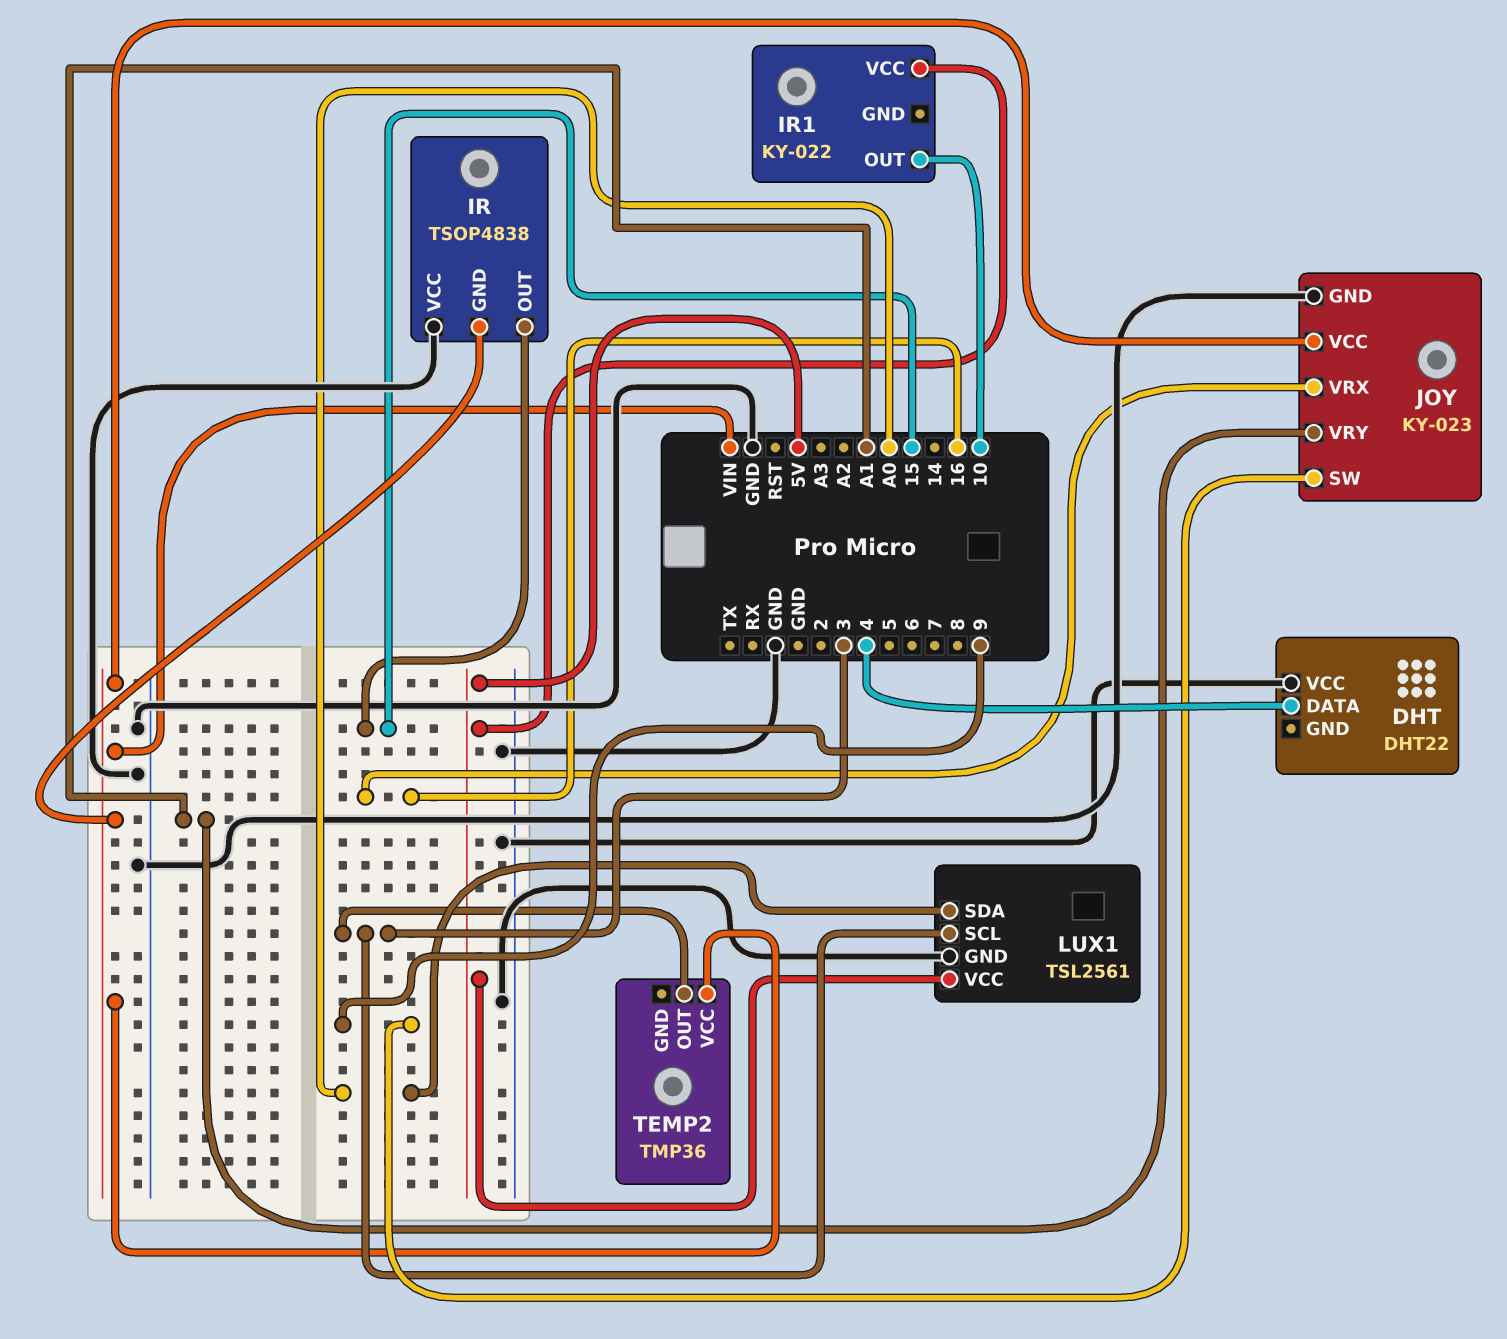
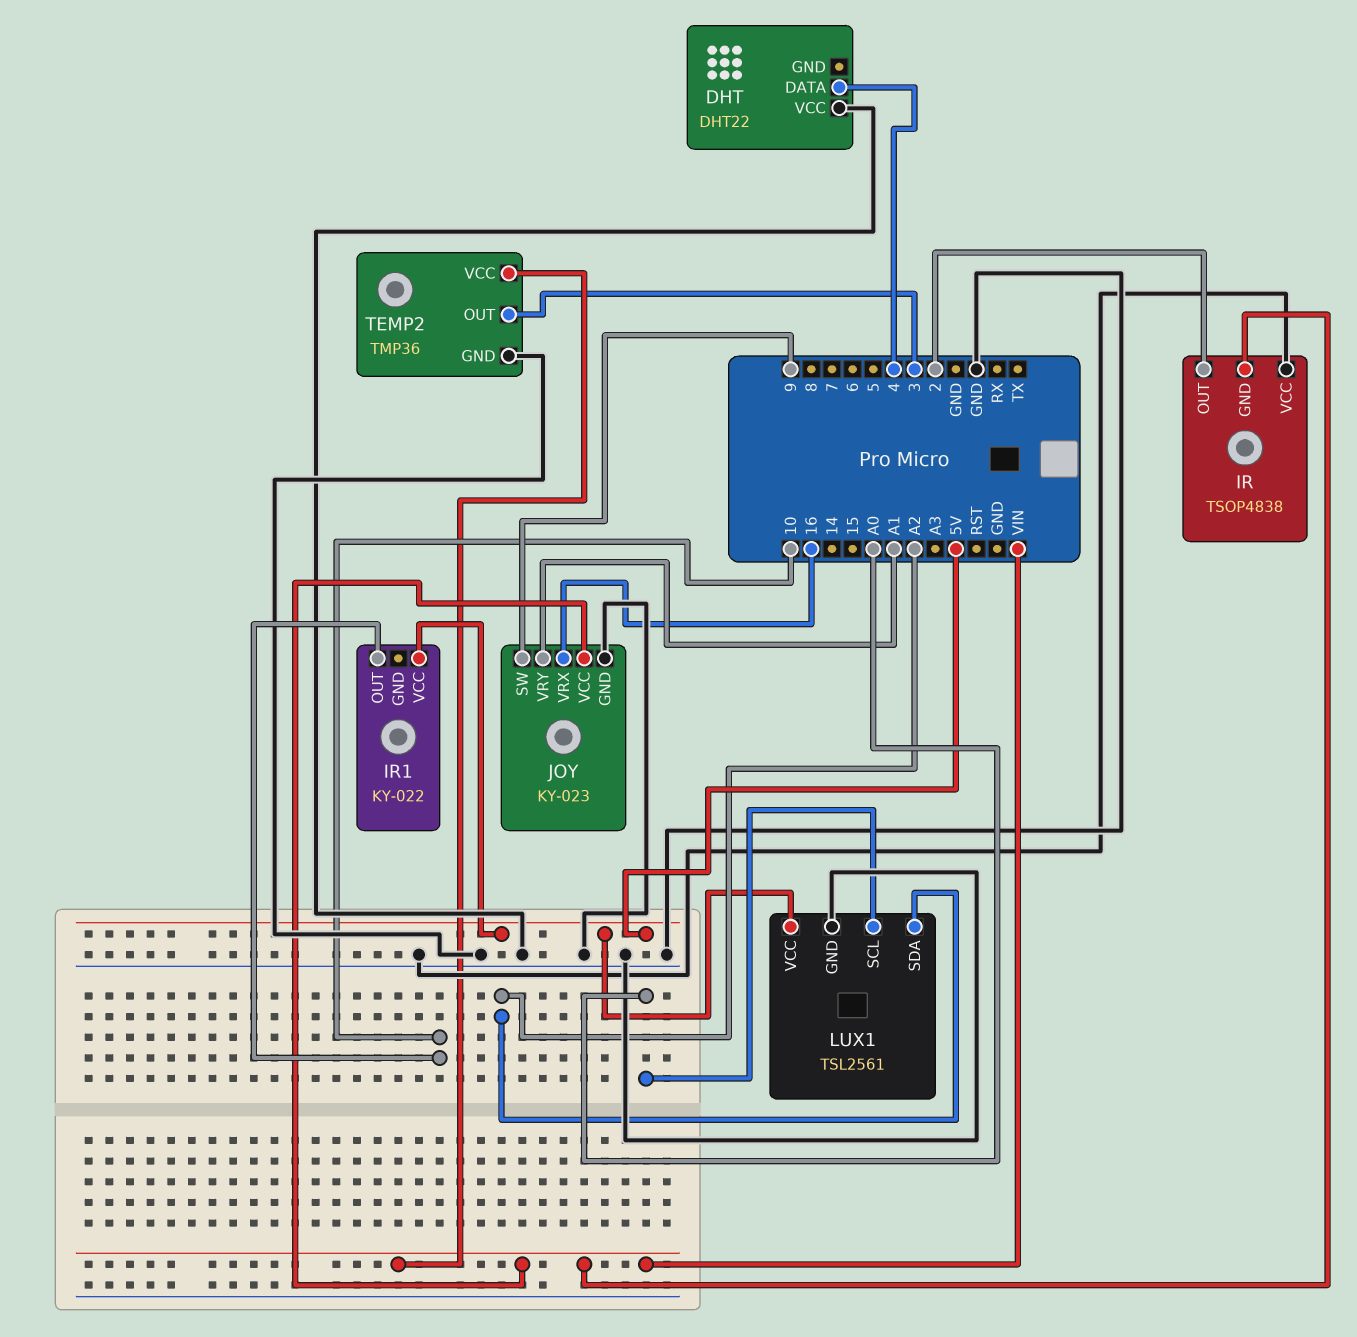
IR pin OUT: 15 -> 2
LUX1 pin SCL: 3 -> A0
LUX1 pin SDA: A0 -> A2
TEMP2 pin GND: none -> GND

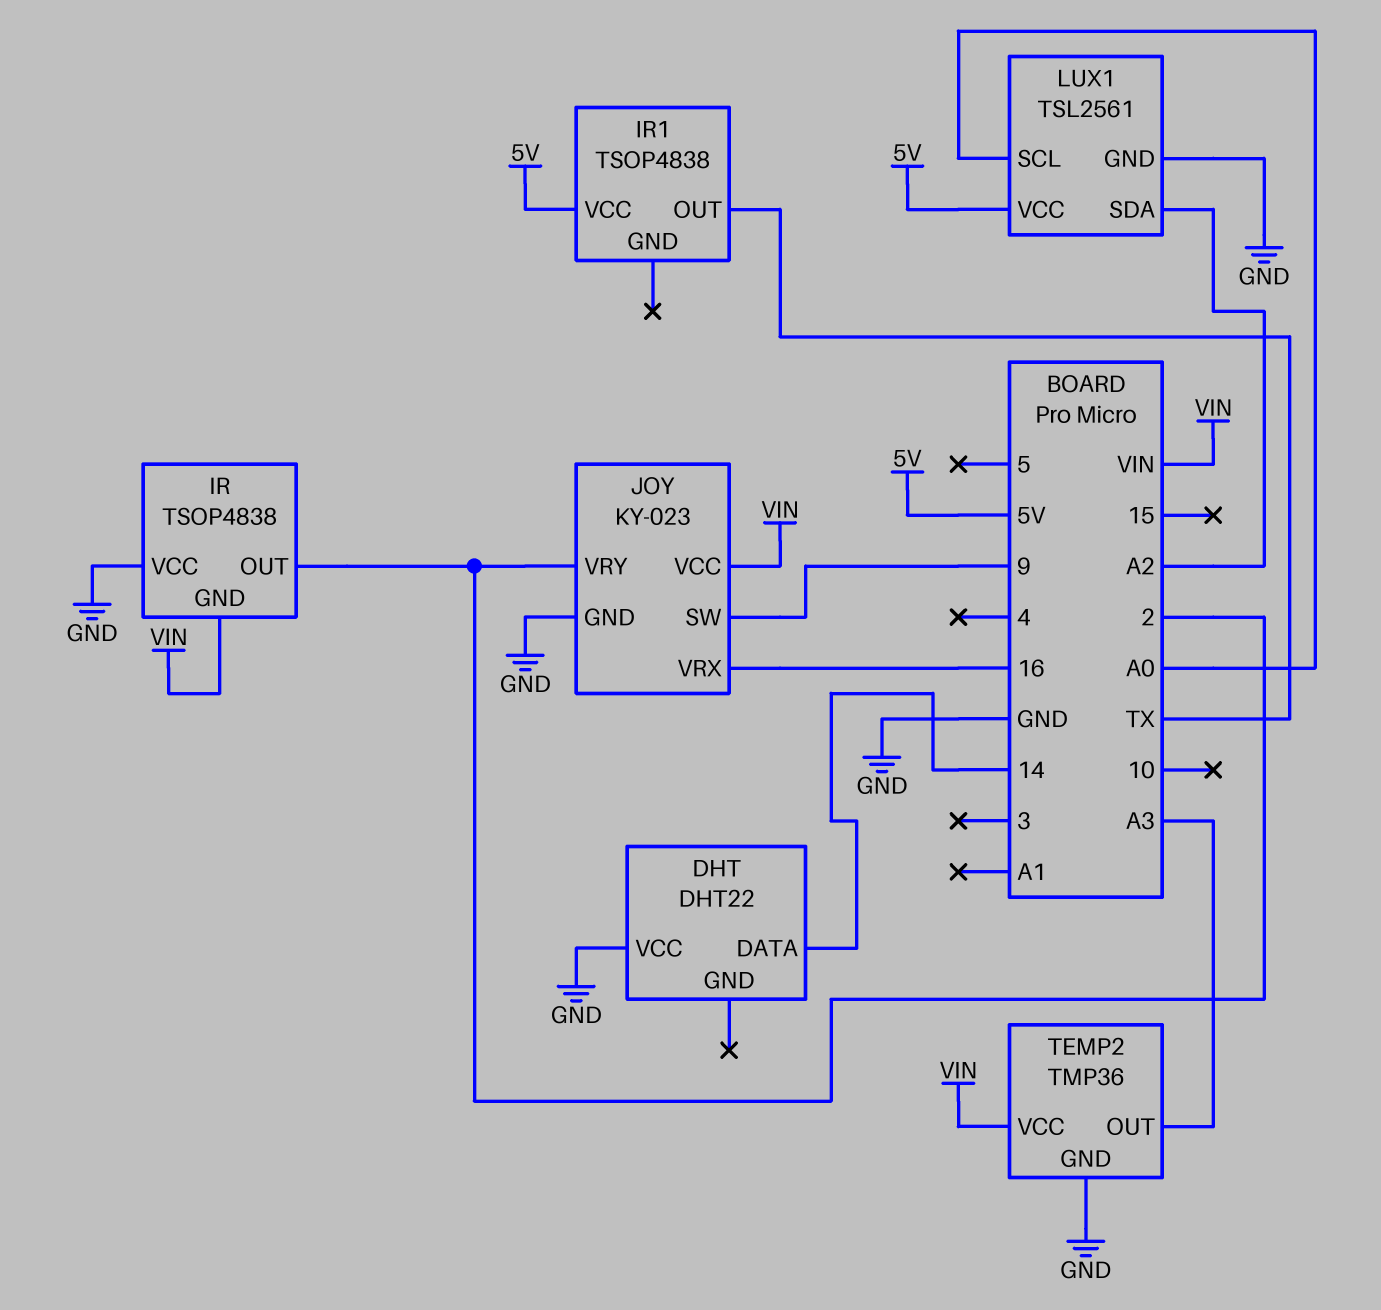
DHT pin DATA: 4 -> 14
IR1: KY-022 -> TSOP4838
IR1 pin OUT: 10 -> TX
JOY pin VRY: A1 -> 2
TEMP2 pin OUT: 3 -> A3

